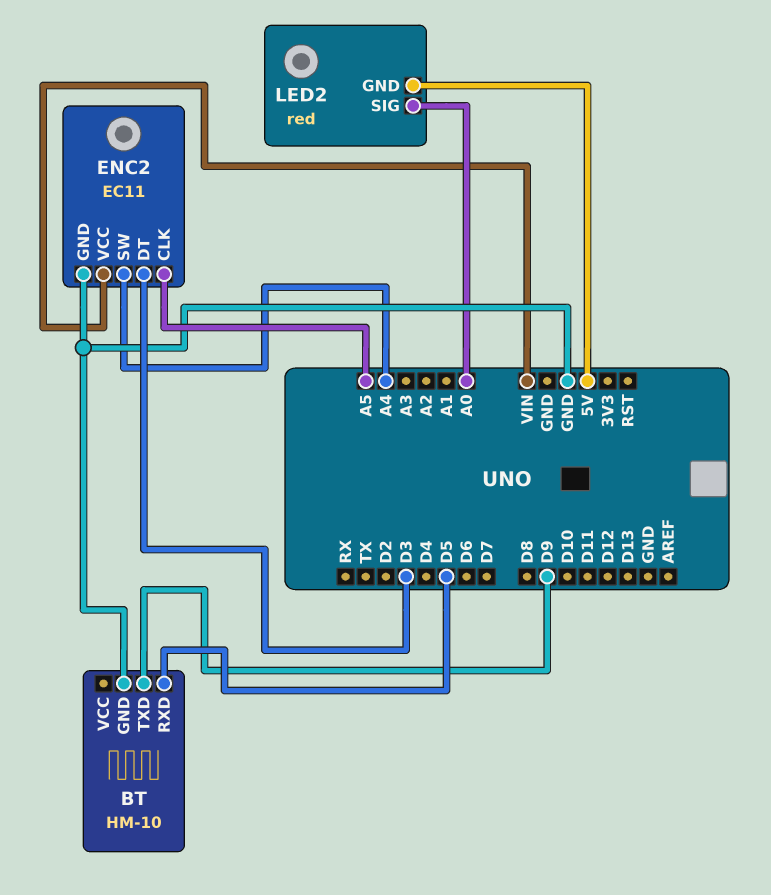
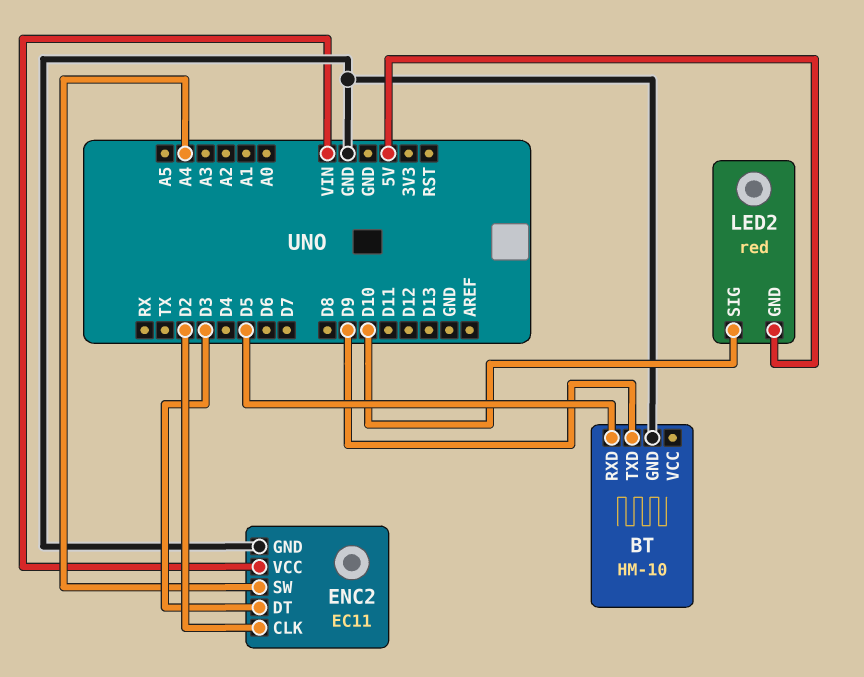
ENC2 pin CLK: A5 -> D2
LED2 pin SIG: A0 -> D10

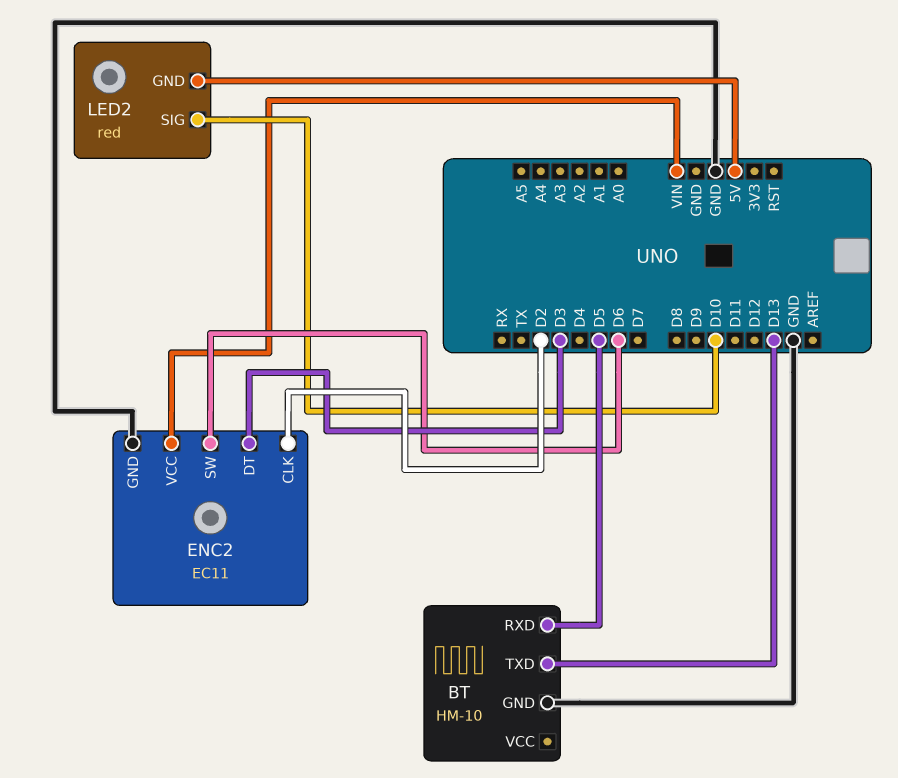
BT pin TXD: D9 -> D13
ENC2 pin SW: A4 -> D6

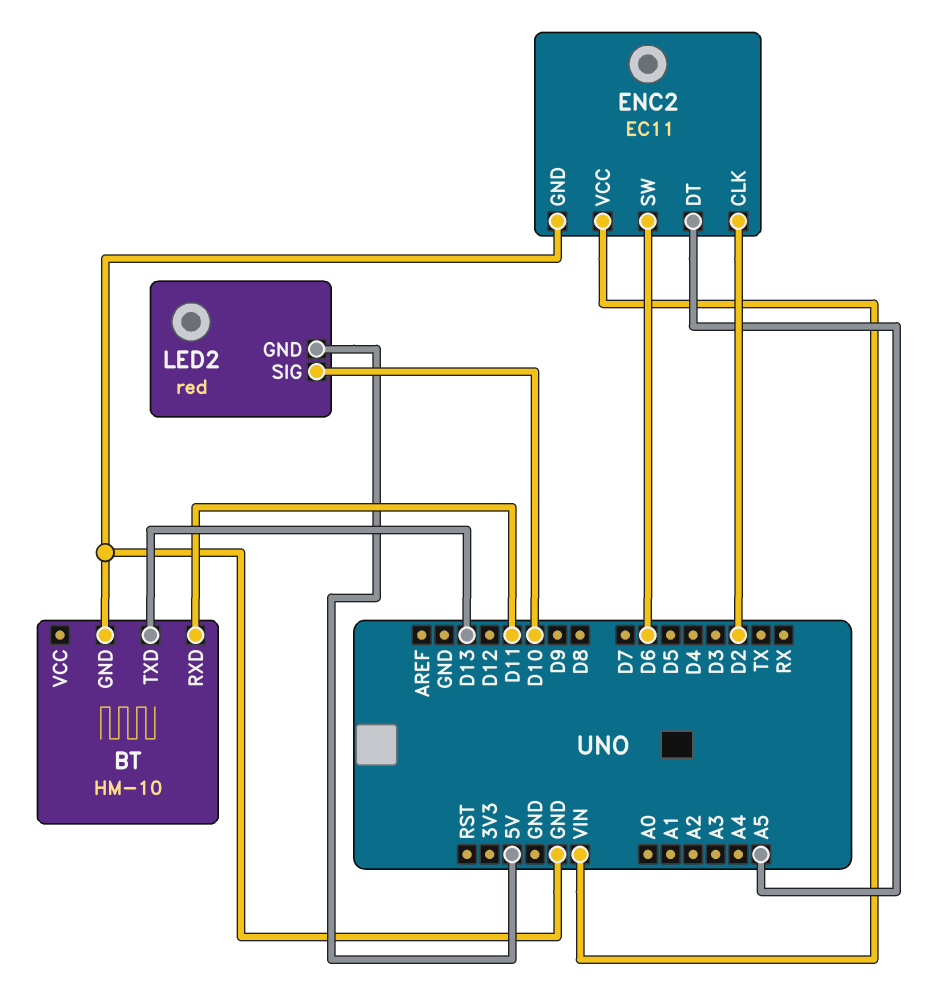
BT pin RXD: D5 -> D11
ENC2 pin DT: D3 -> A5

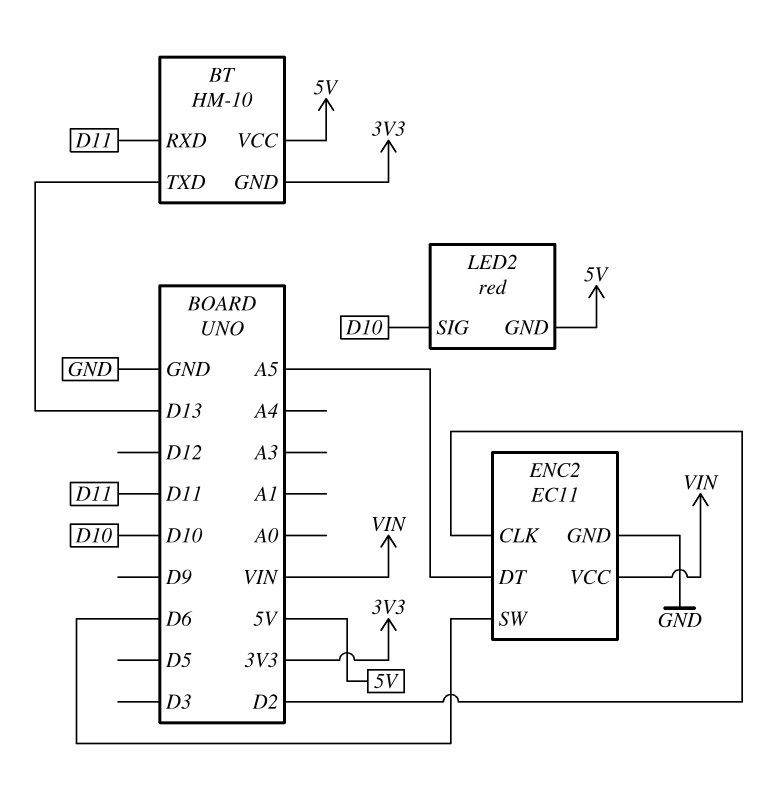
BT pin GND: GND -> 3V3
BT pin VCC: none -> 5V

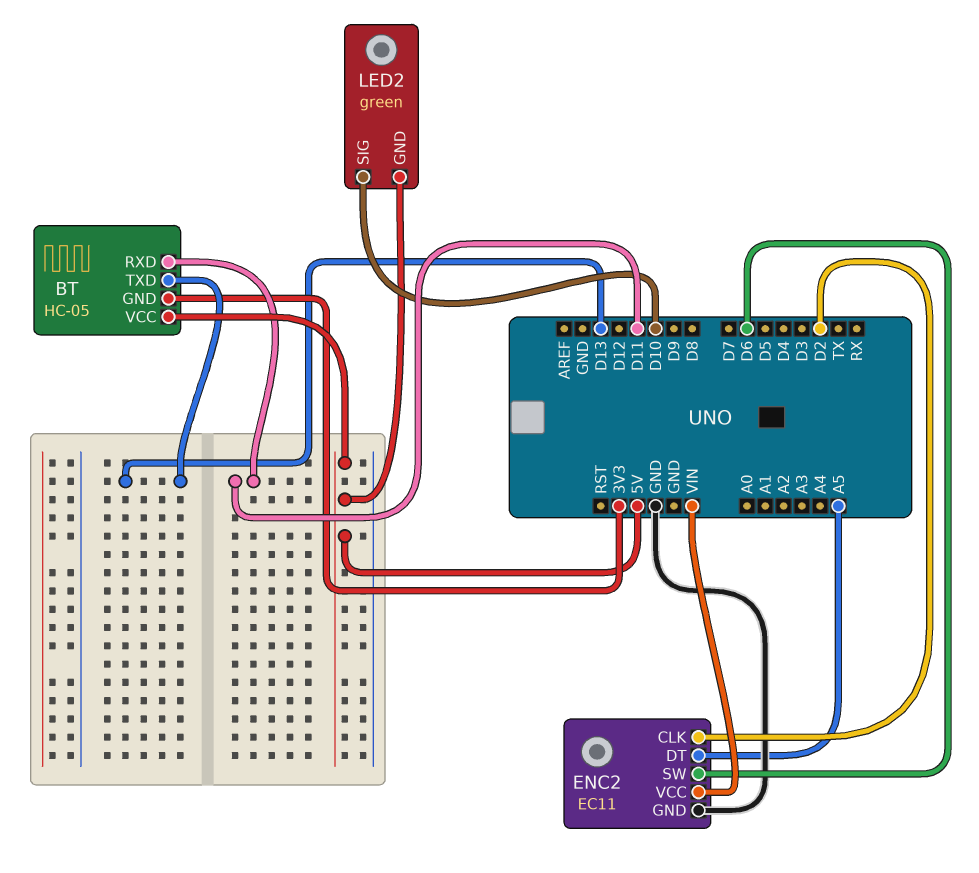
BT: HM-10 -> HC-05
LED2: red -> green

